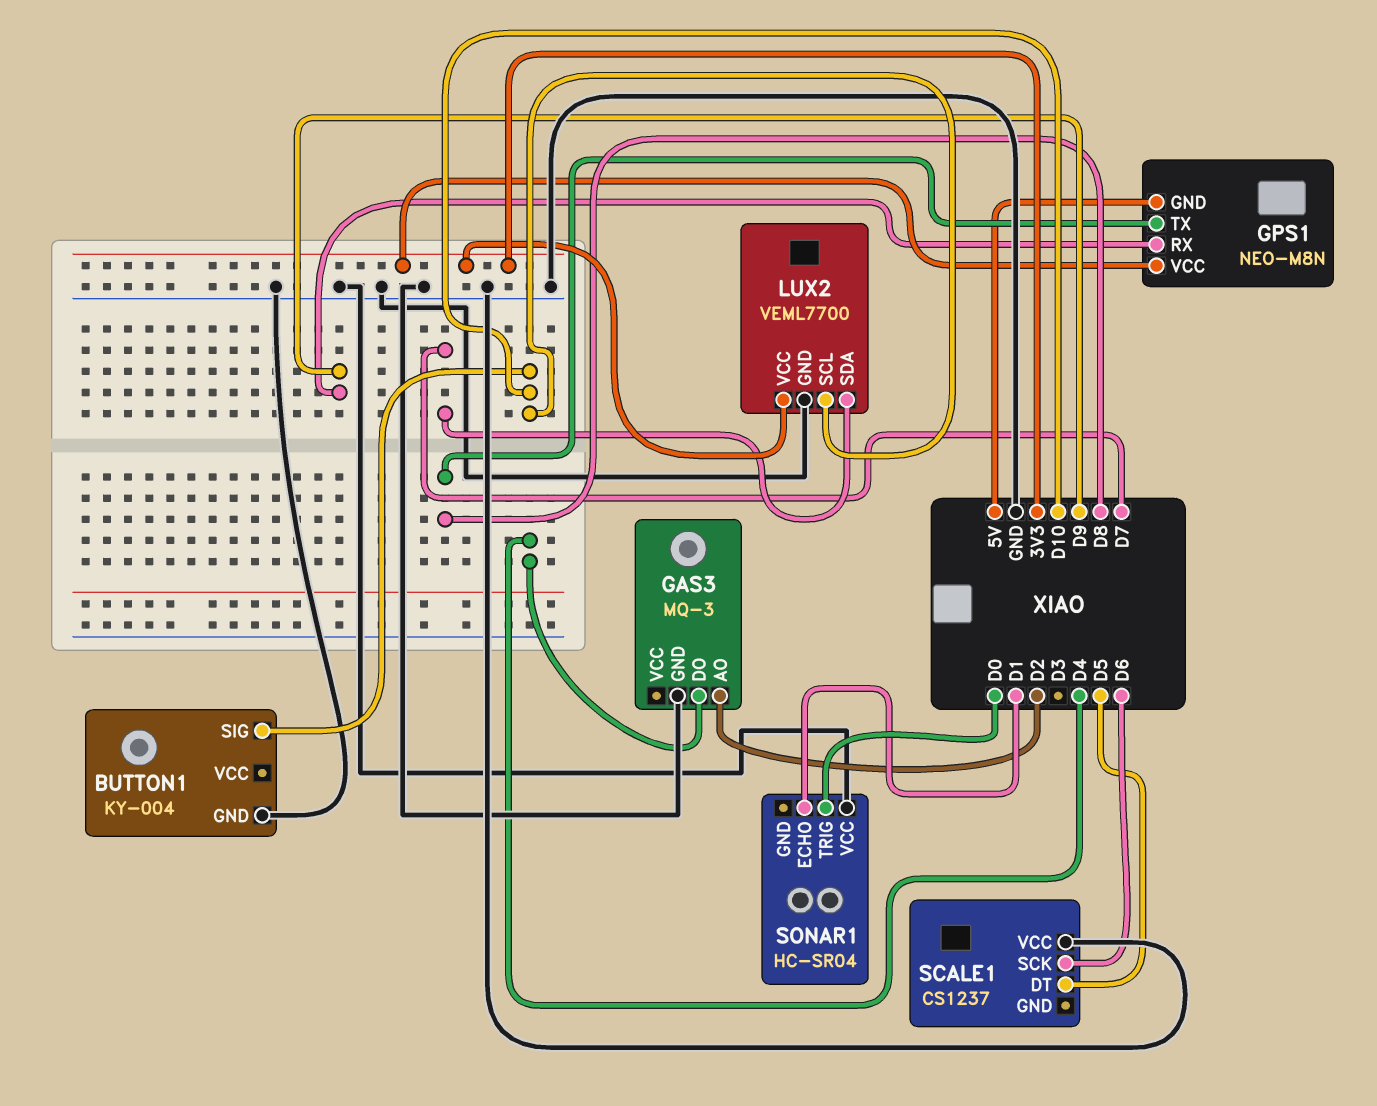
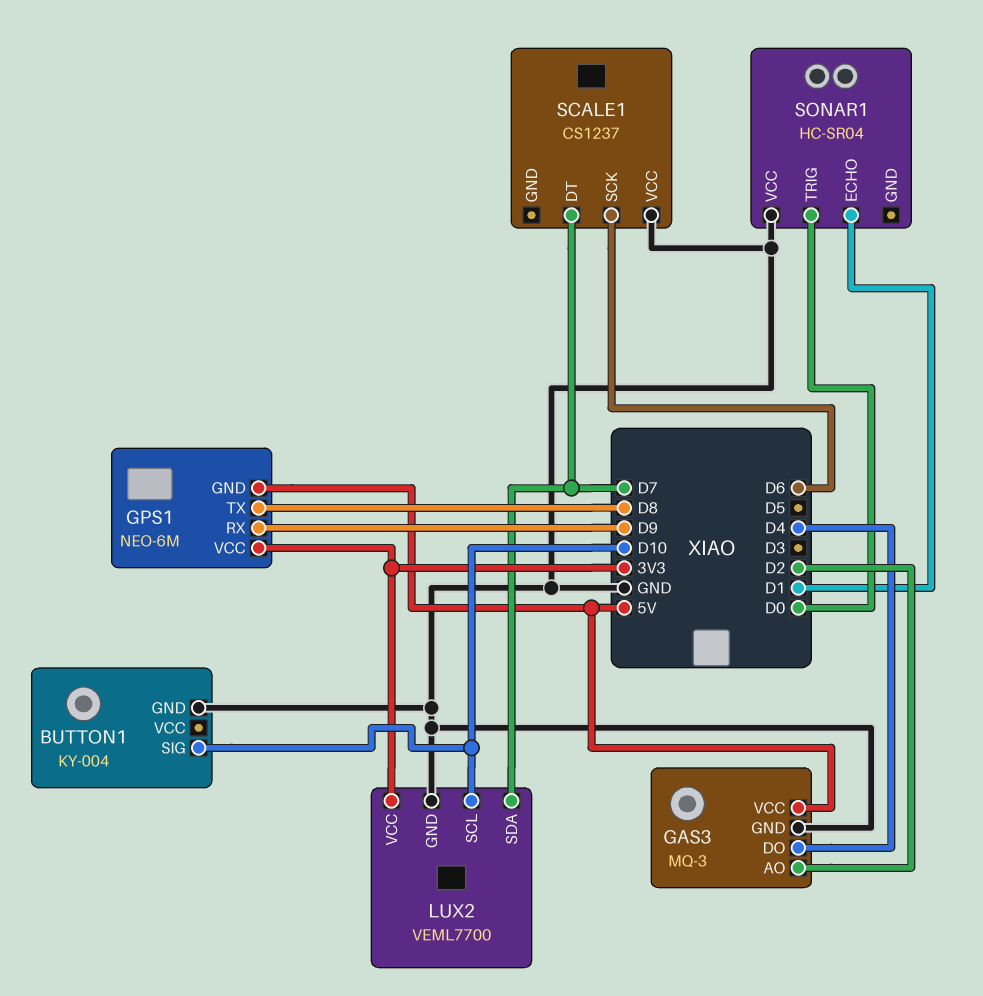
GAS3 pin VCC: none -> 5V
GPS1: NEO-M8N -> NEO-6M
SCALE1 pin DT: D5 -> D7

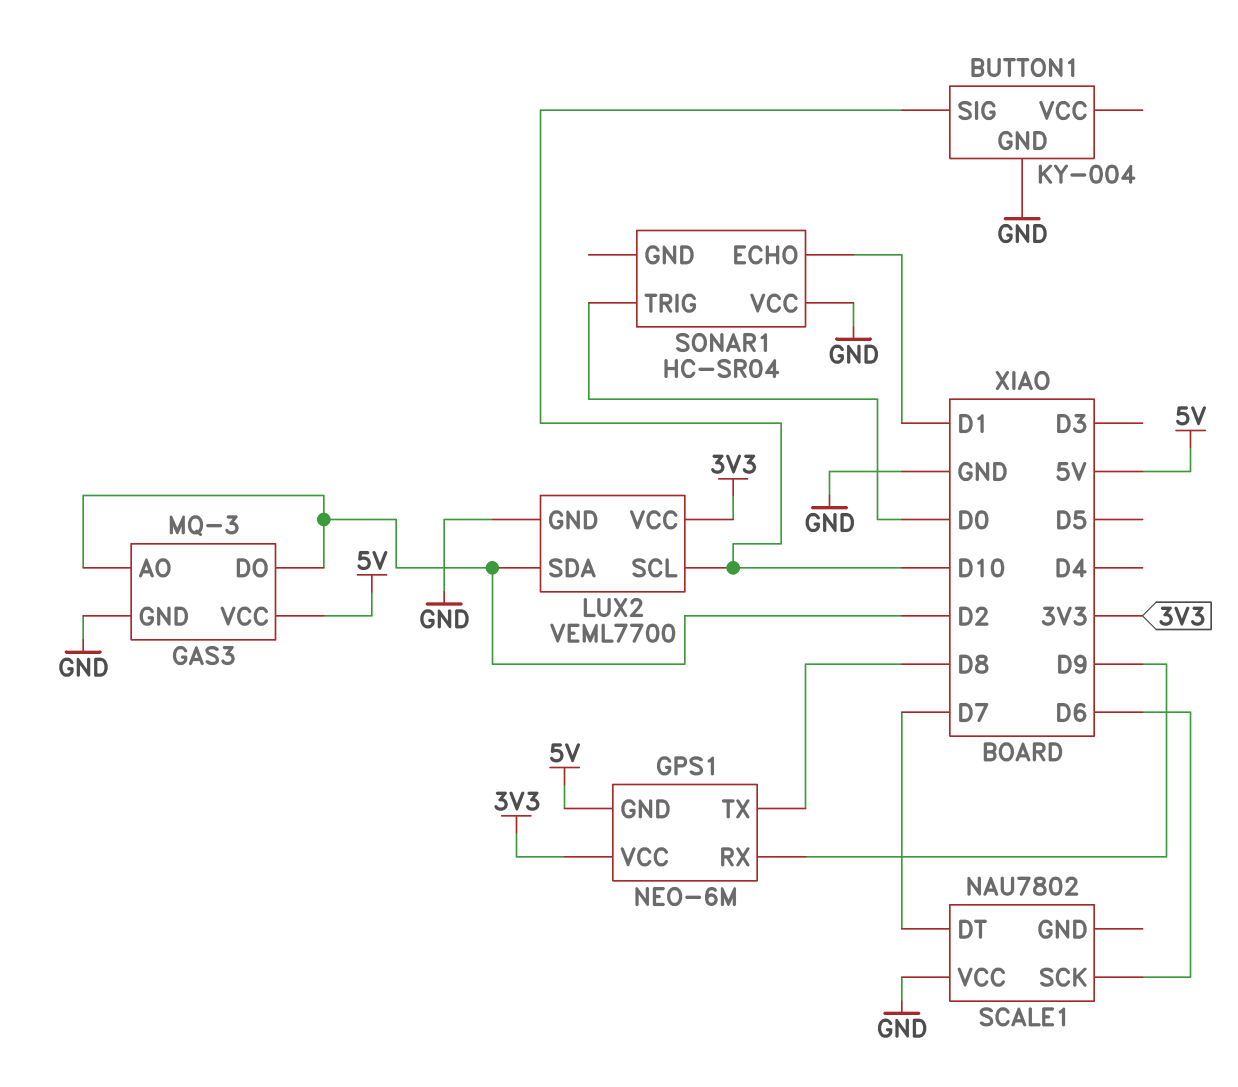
GAS3 pin DO: D4 -> D2
LUX2 pin SDA: D7 -> D2
SCALE1: CS1237 -> NAU7802

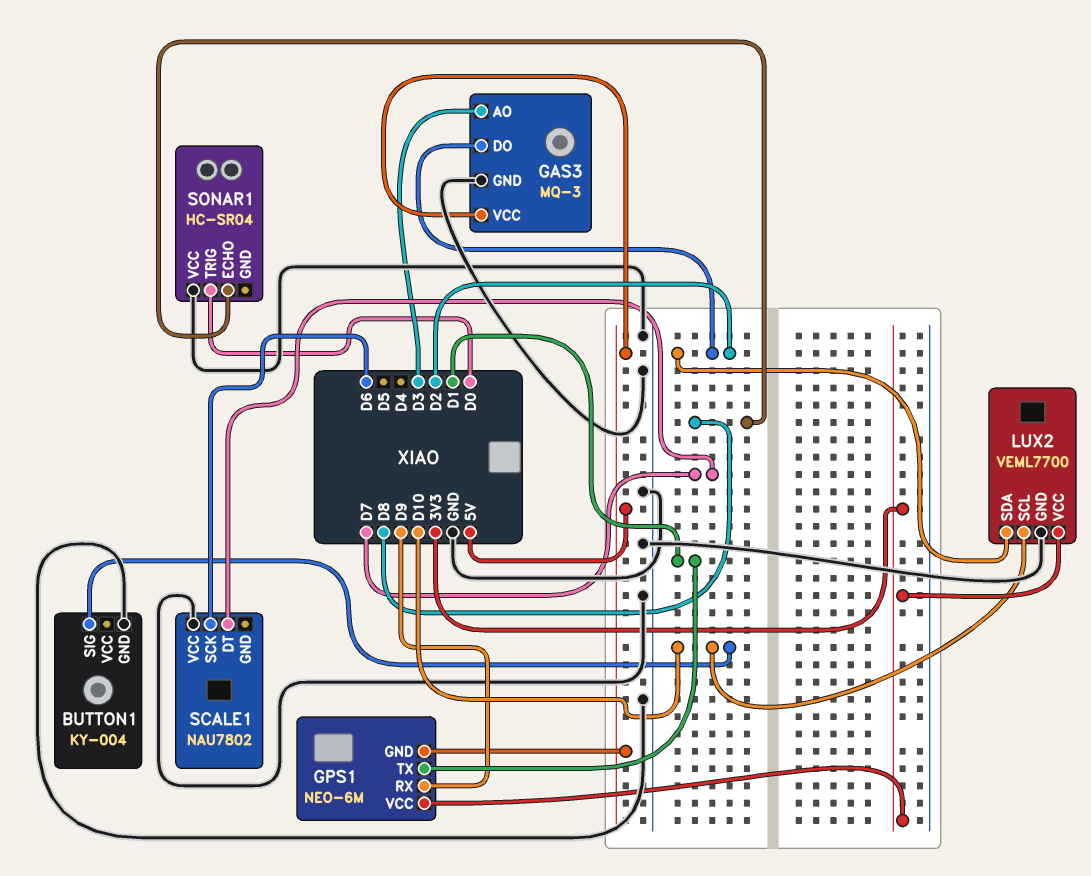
GAS3 pin AO: D2 -> D3
GPS1 pin TX: D8 -> D1
SONAR1 pin ECHO: D1 -> D8

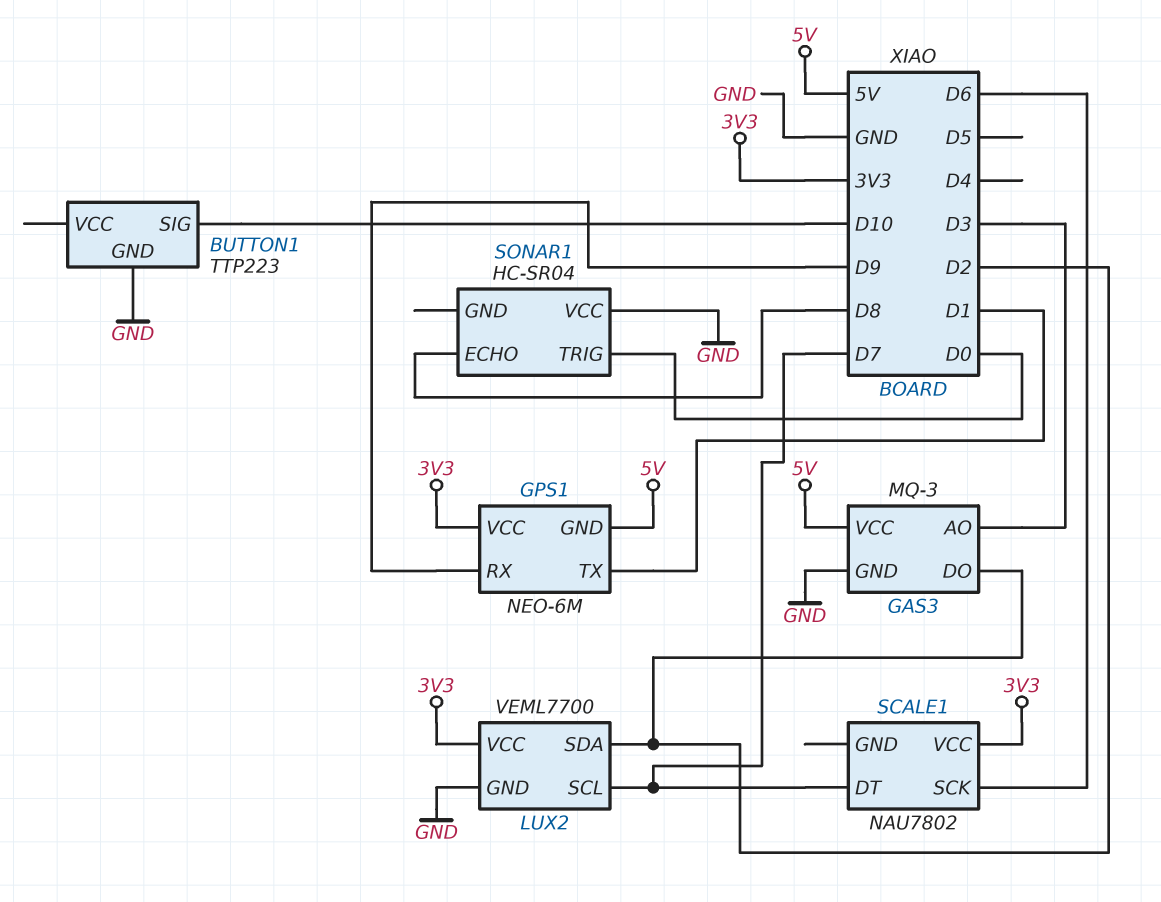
BUTTON1: KY-004 -> TTP223
LUX2 pin SCL: D10 -> D7
SCALE1 pin VCC: GND -> 3V3

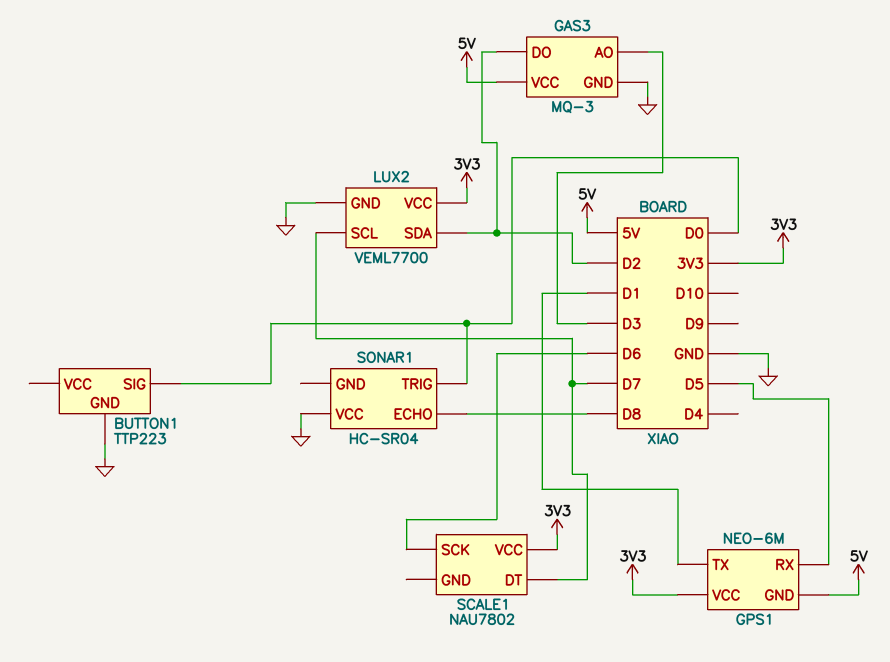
BUTTON1 pin SIG: D10 -> D0
GPS1 pin RX: D9 -> D5

